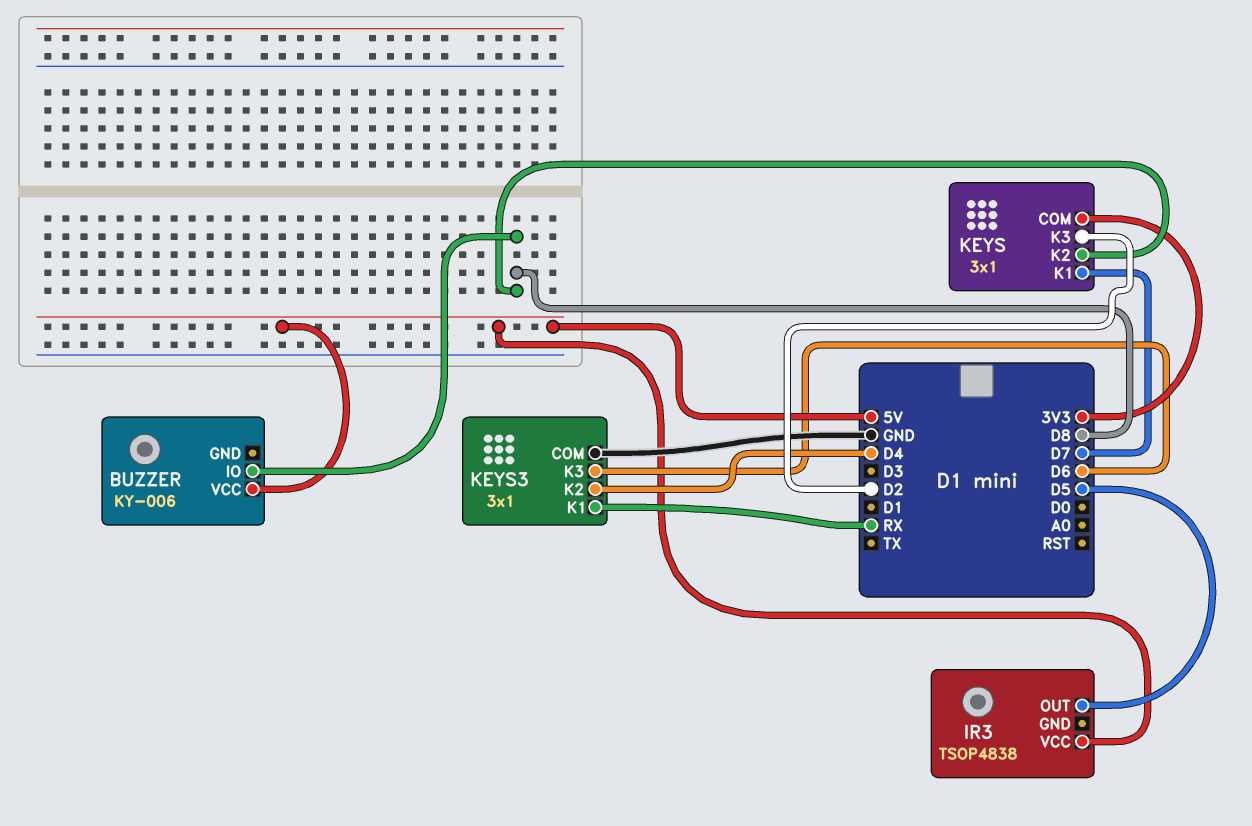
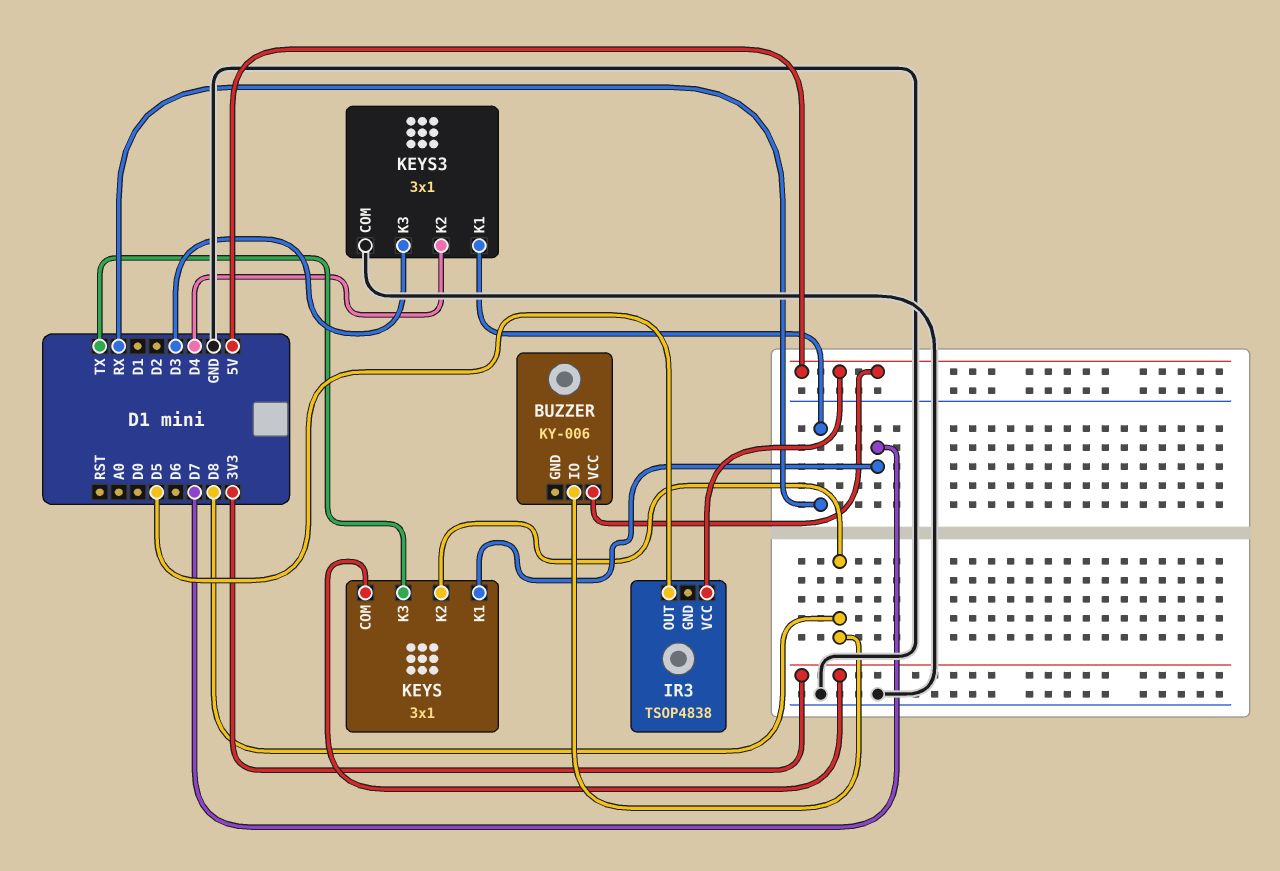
KEYS pin K3: D2 -> TX
KEYS3 pin K3: D6 -> D3

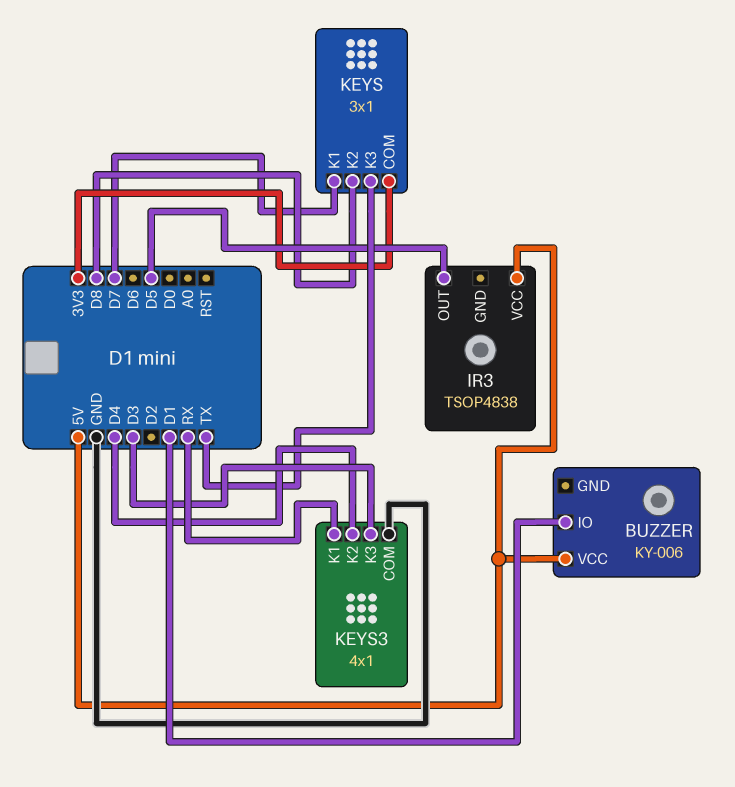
BUZZER pin IO: D8 -> D1
KEYS3: 3x1 -> 4x1

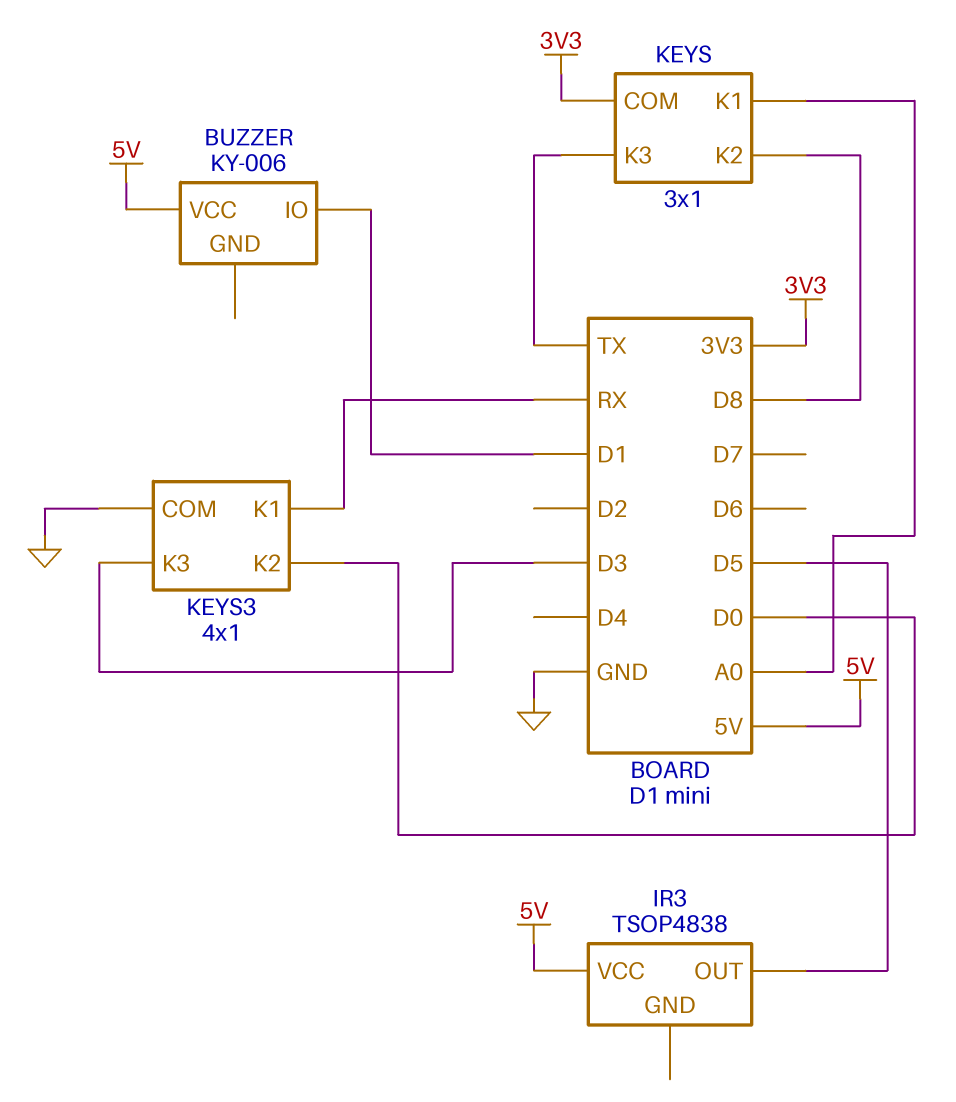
KEYS pin K1: D7 -> A0
KEYS3 pin K2: D4 -> D0

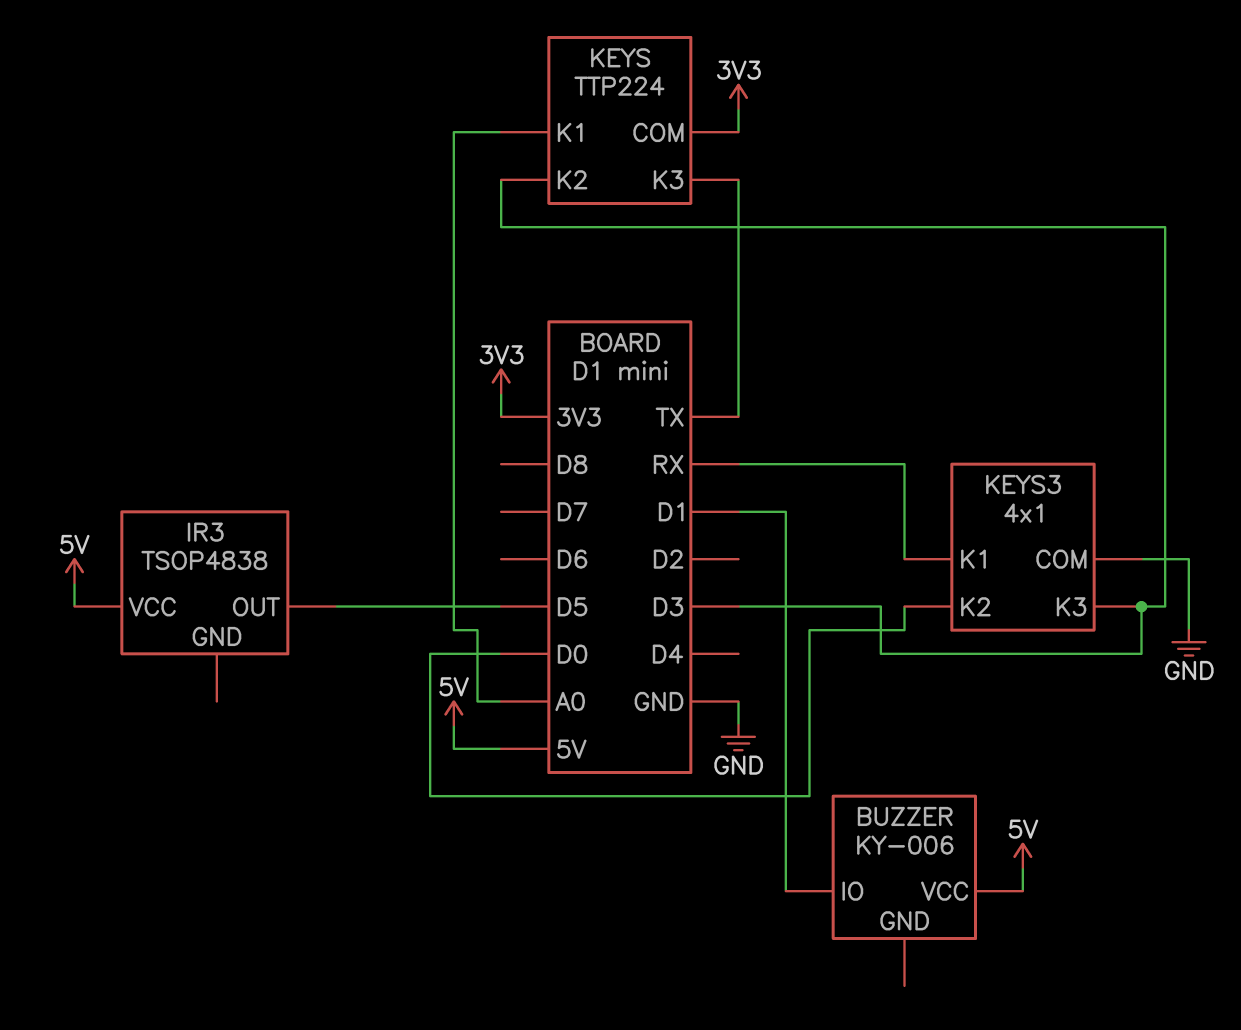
KEYS: 3x1 -> TTP224
KEYS pin K2: D8 -> D3

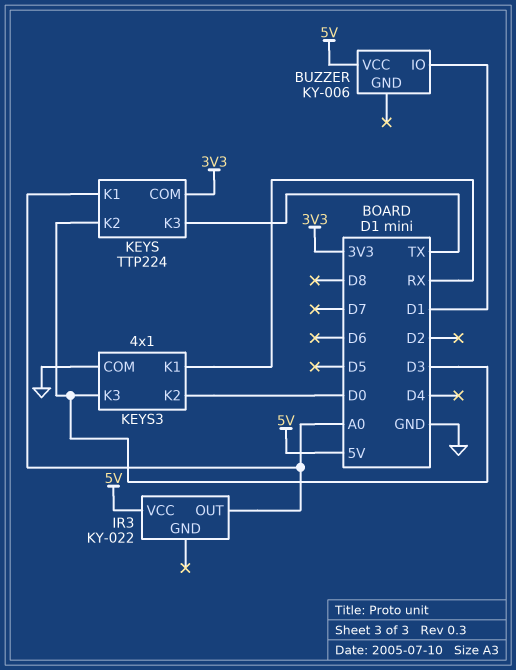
IR3: TSOP4838 -> KY-022
IR3 pin OUT: D5 -> A0

